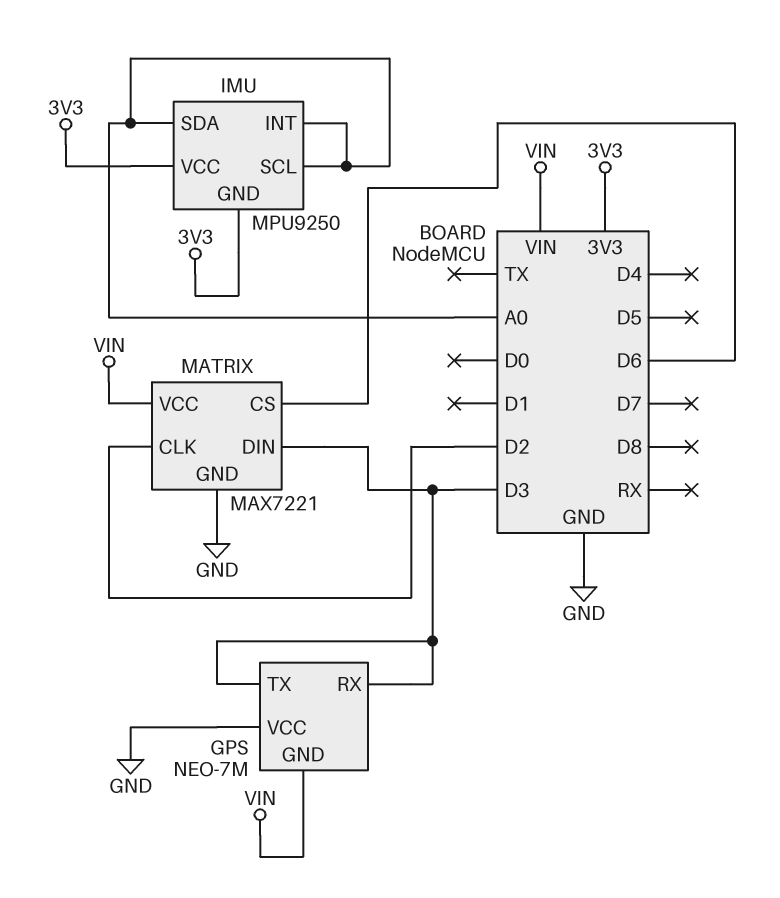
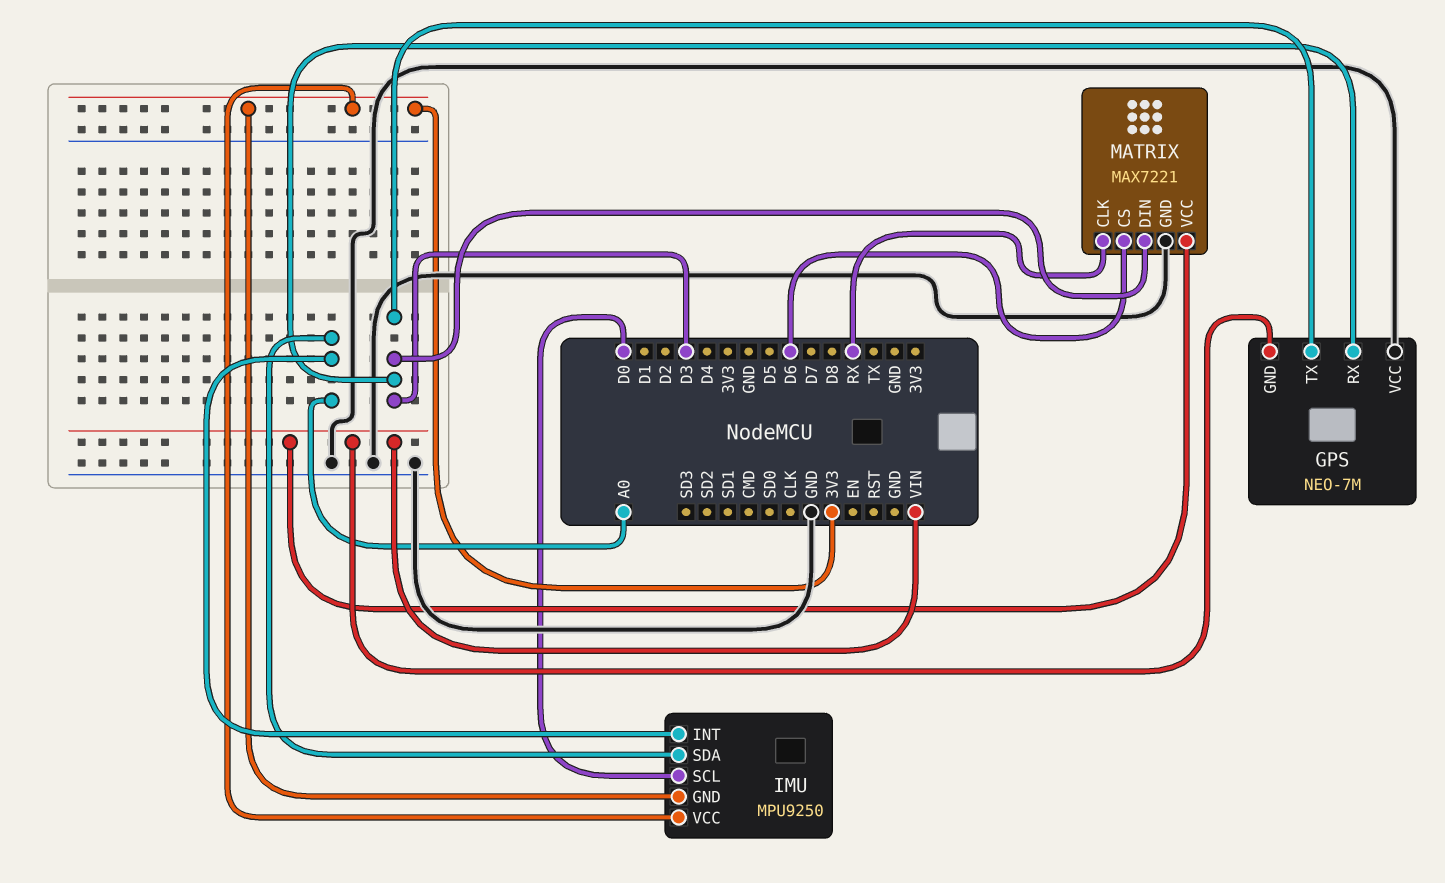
IMU pin SCL: A0 -> D0
MATRIX pin CLK: D2 -> RX

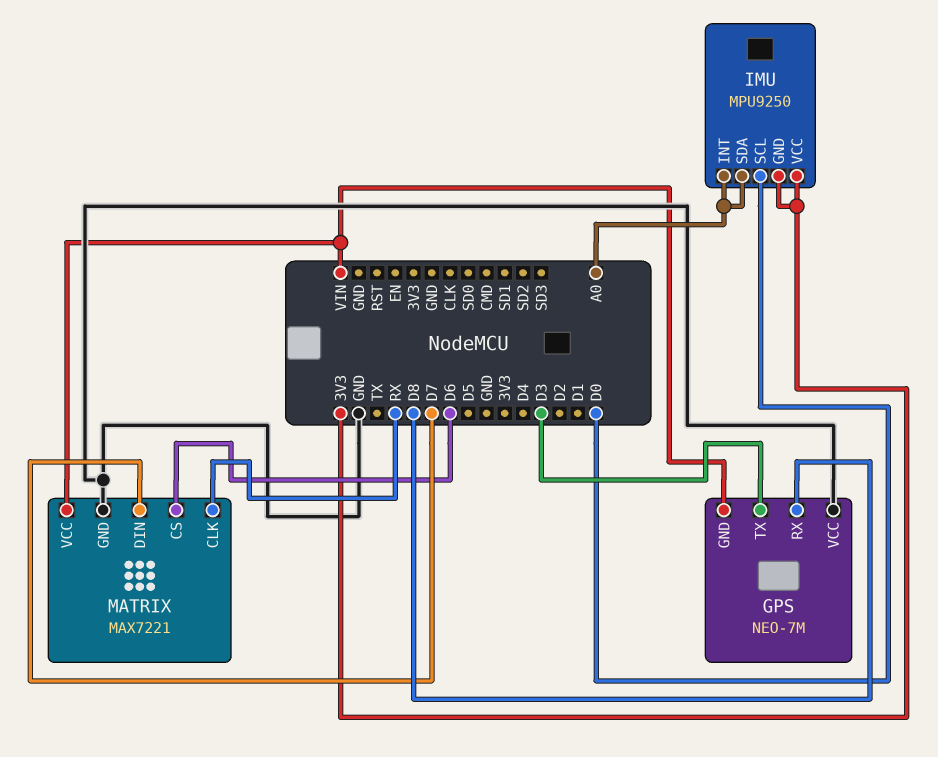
GPS pin RX: D3 -> D8
MATRIX pin DIN: D3 -> D7

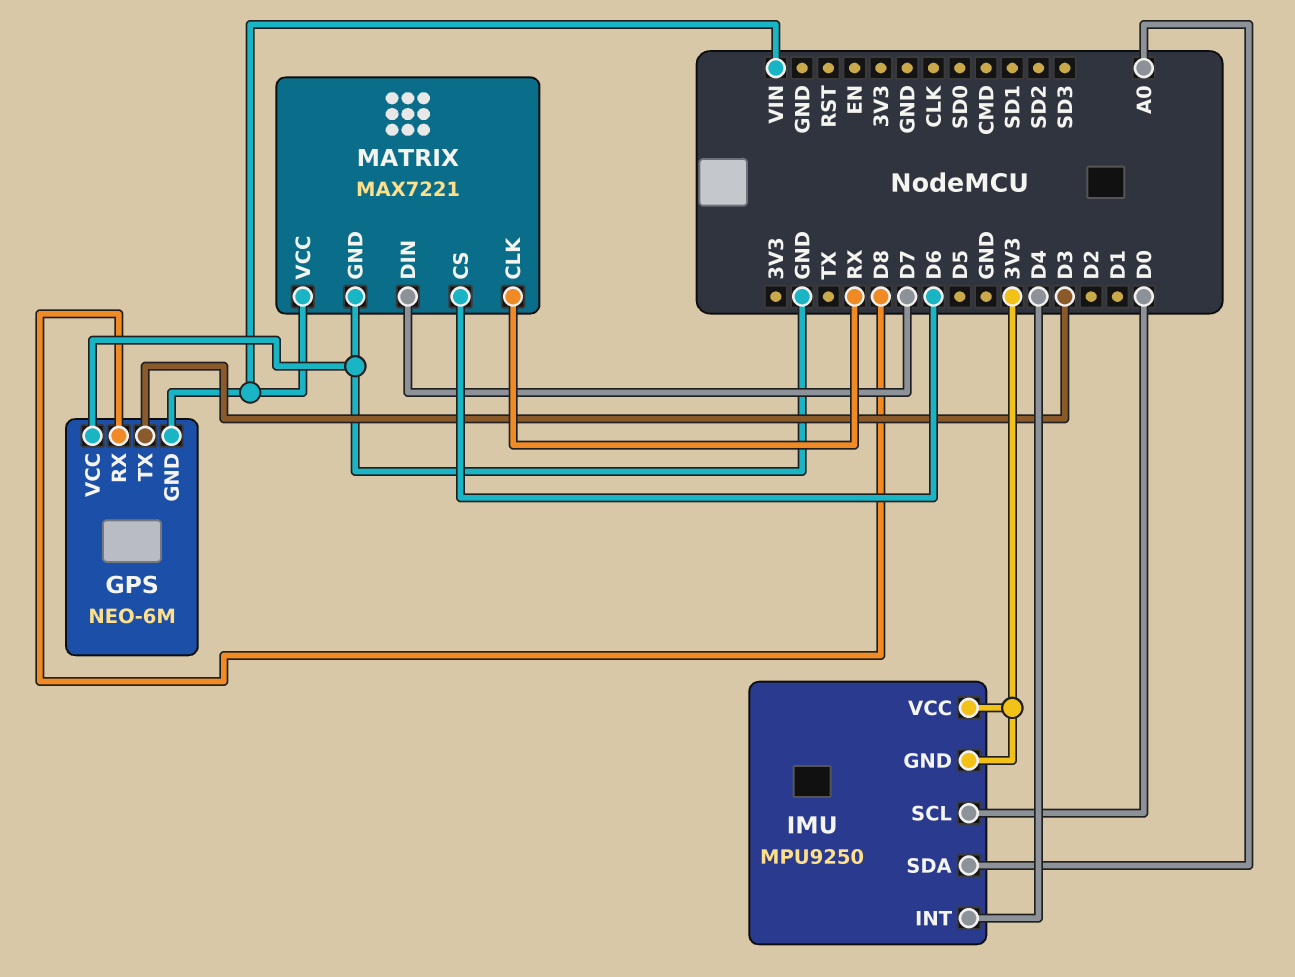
GPS: NEO-7M -> NEO-6M
IMU pin INT: A0 -> D4

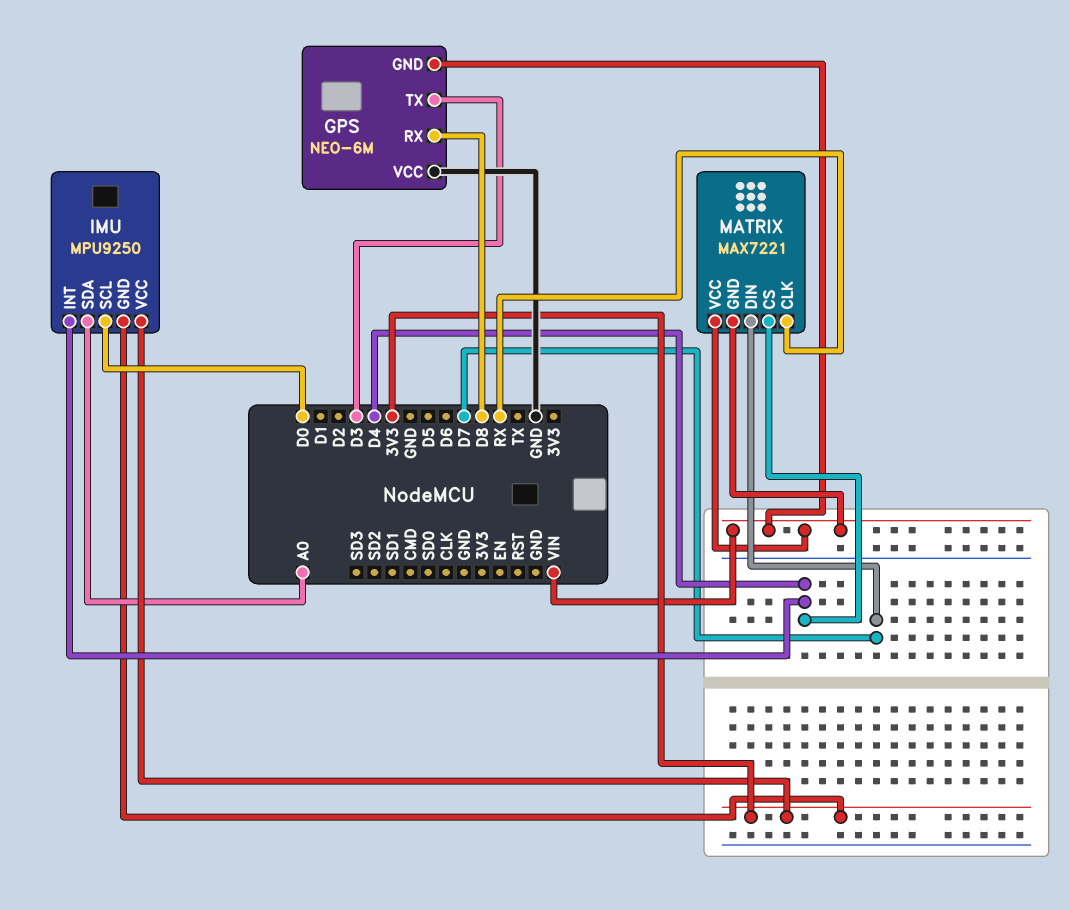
MATRIX pin CS: D6 -> D4
MATRIX pin GND: GND -> VIN

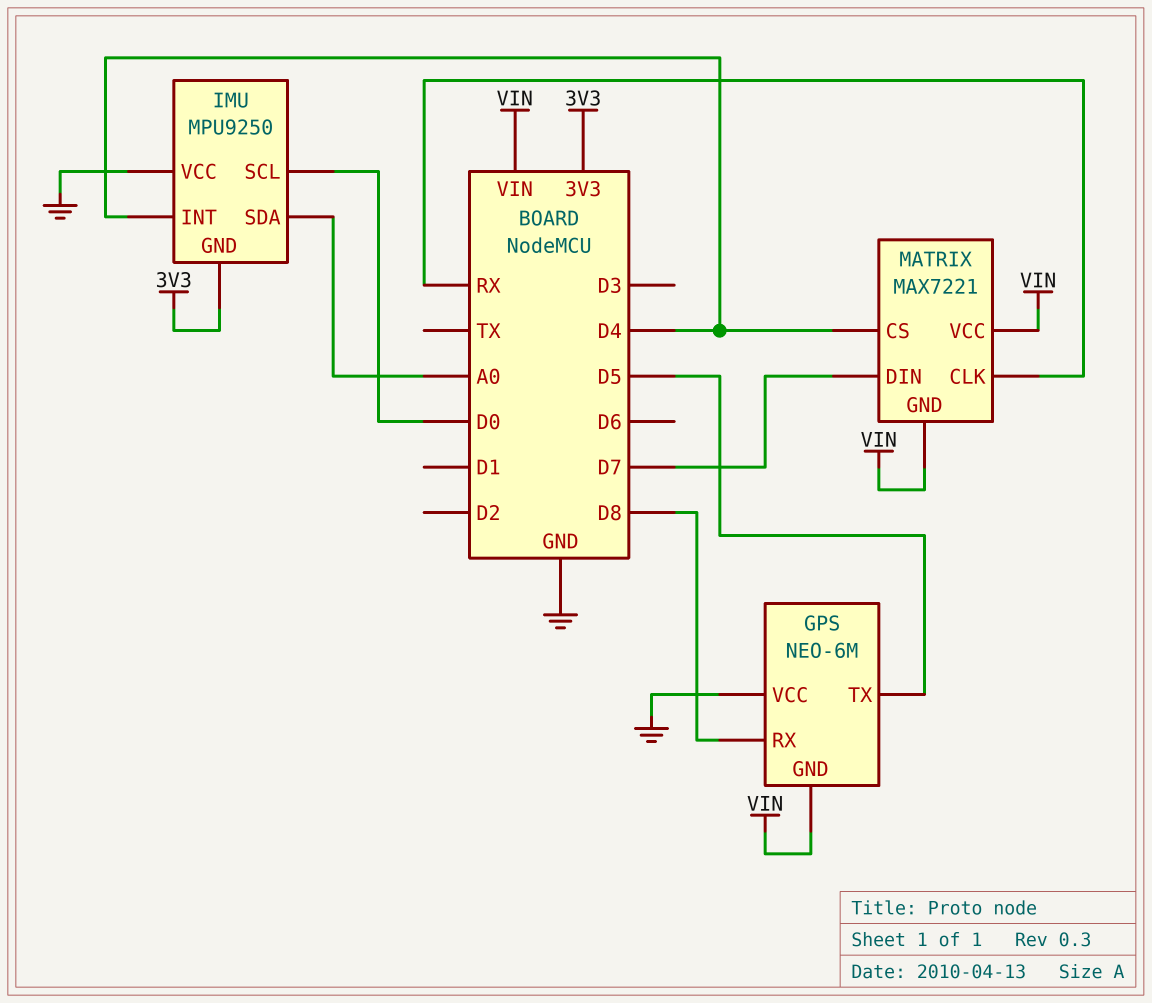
GPS pin TX: D3 -> D5
IMU pin VCC: 3V3 -> GND

